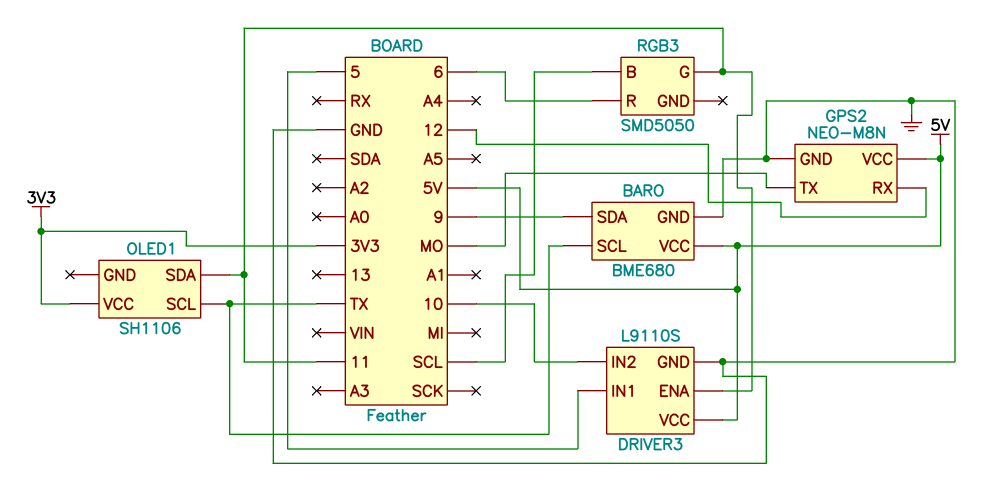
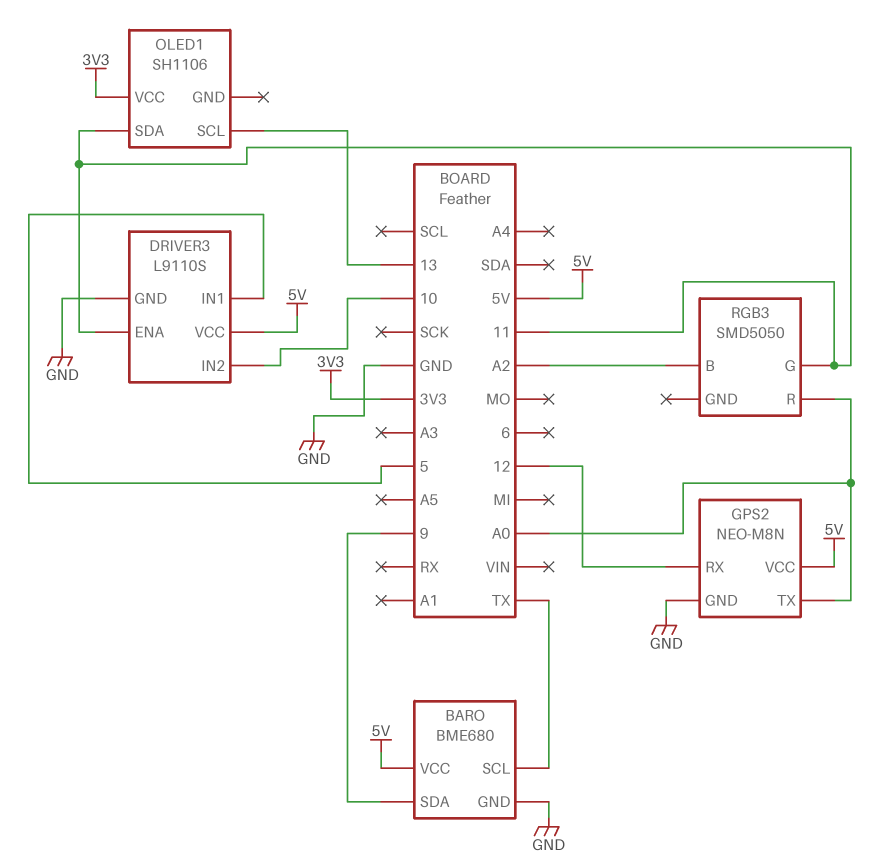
GPS2 pin TX: MO -> A0
OLED1 pin SCL: TX -> 13
RGB3 pin B: SCL -> A2
RGB3 pin R: 6 -> A0

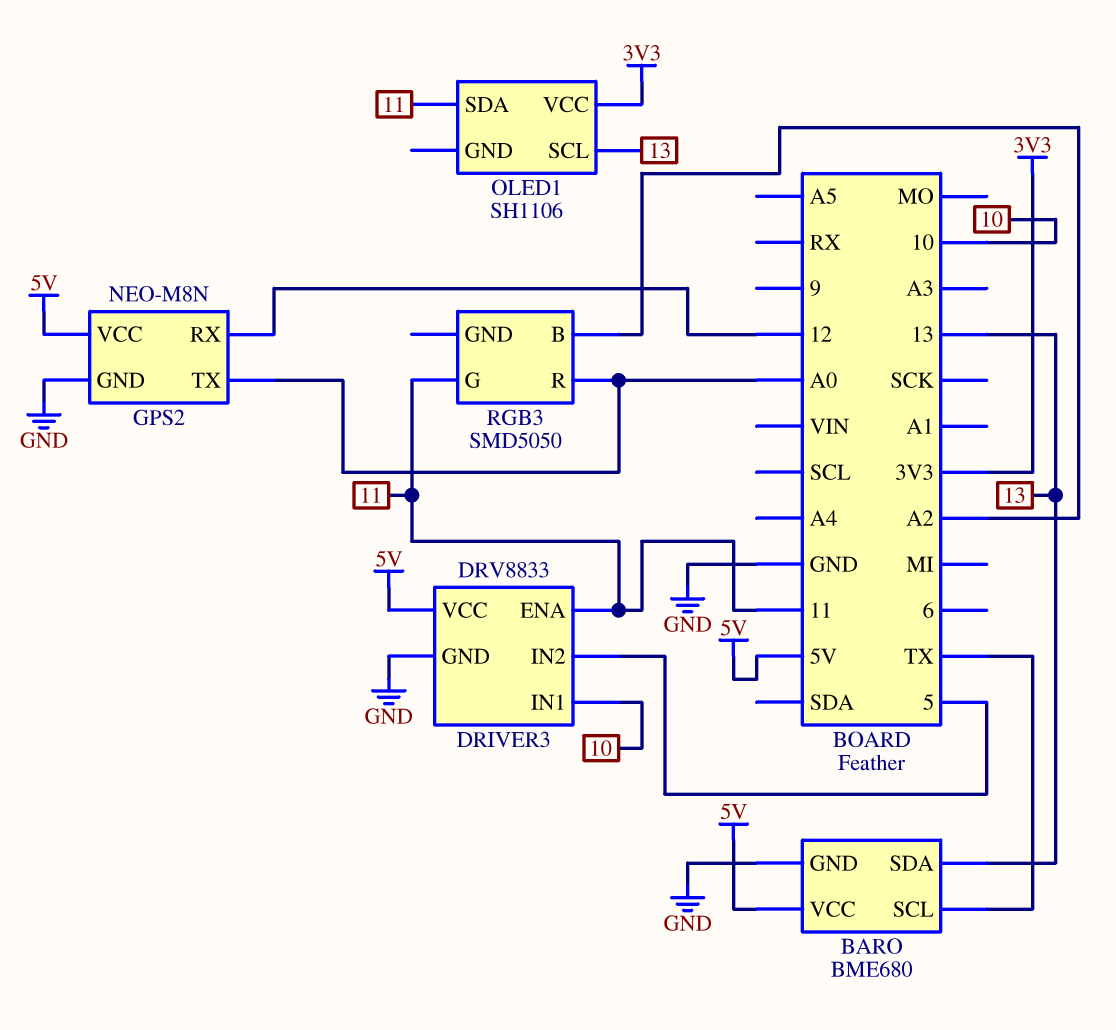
BARO pin SDA: 9 -> 13
DRIVER3: L9110S -> DRV8833
DRIVER3 pin IN1: 5 -> 10
DRIVER3 pin IN2: 10 -> 5

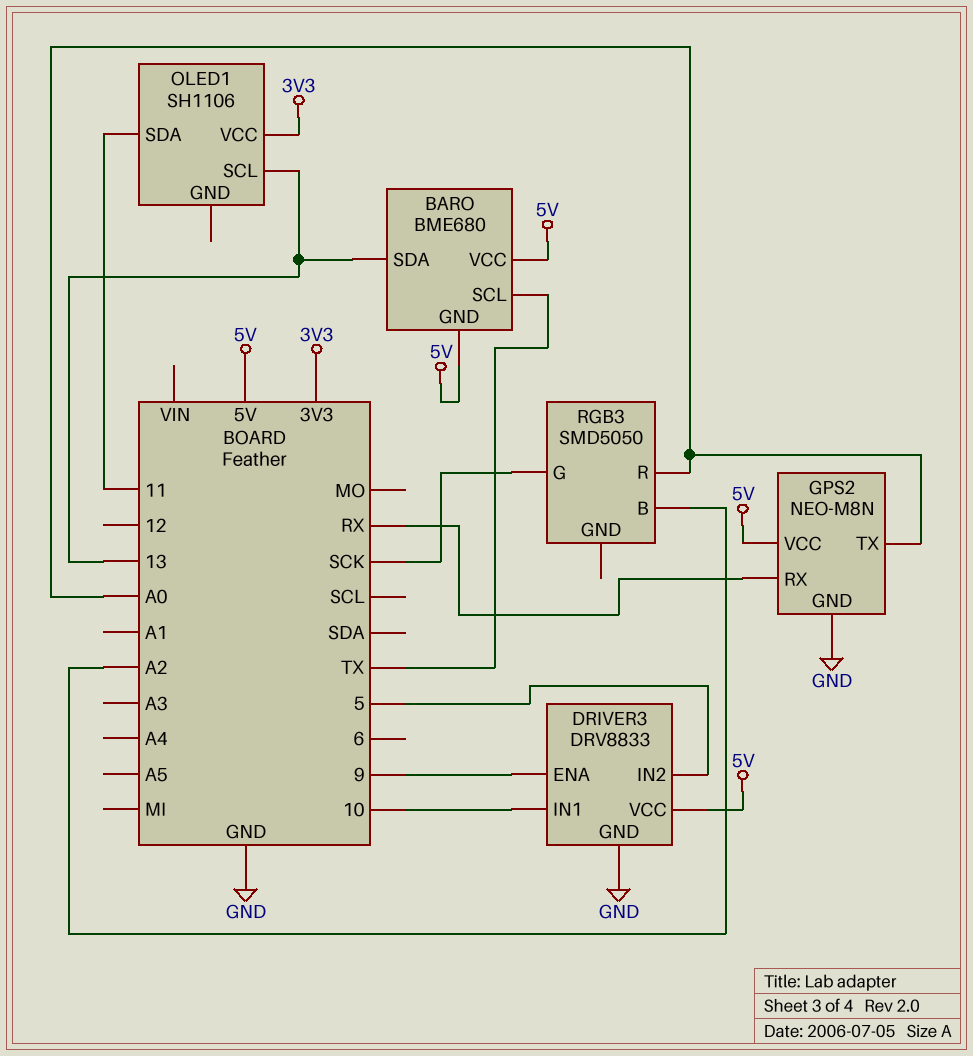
BARO pin GND: GND -> 5V
DRIVER3 pin ENA: 11 -> 9
GPS2 pin RX: 12 -> RX
RGB3 pin G: 11 -> SCK

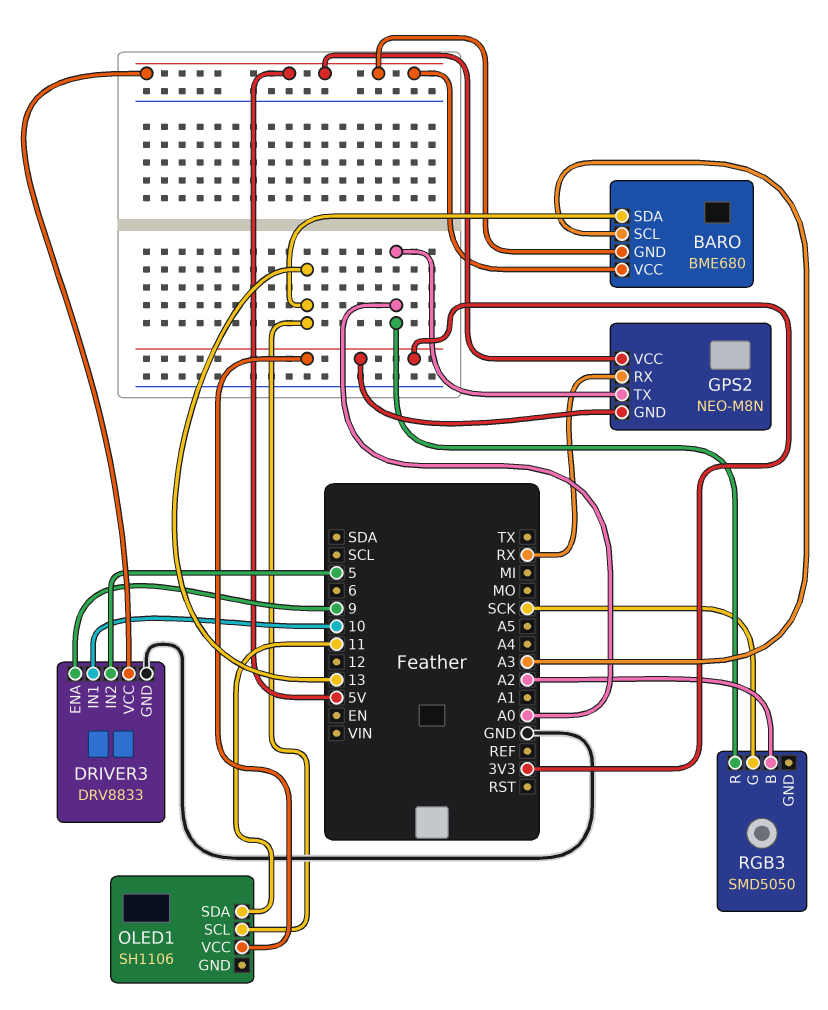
BARO pin SCL: TX -> A3
GPS2 pin GND: GND -> 3V3

